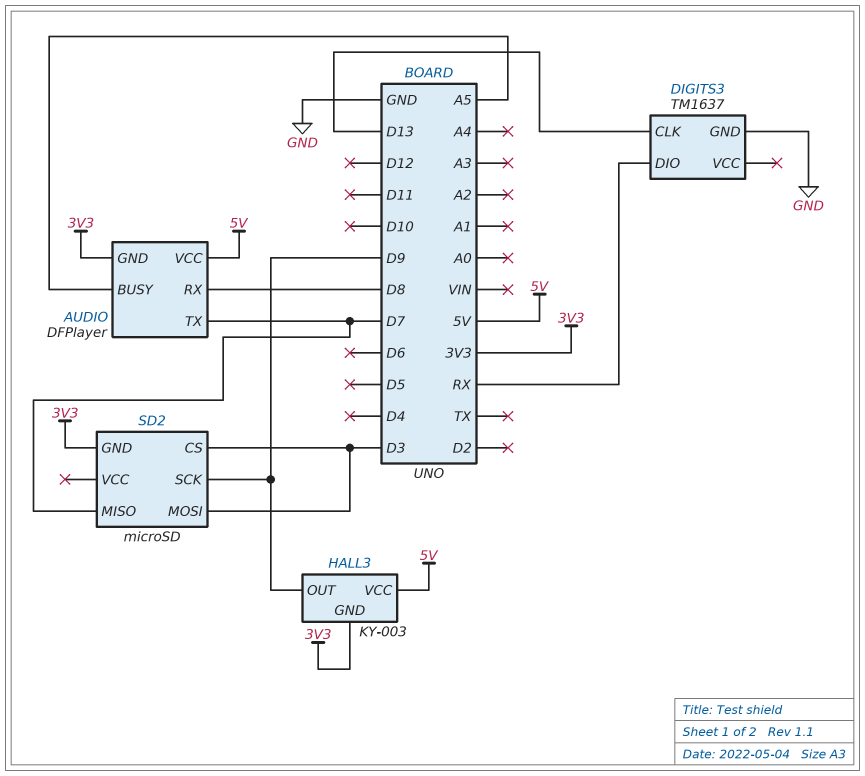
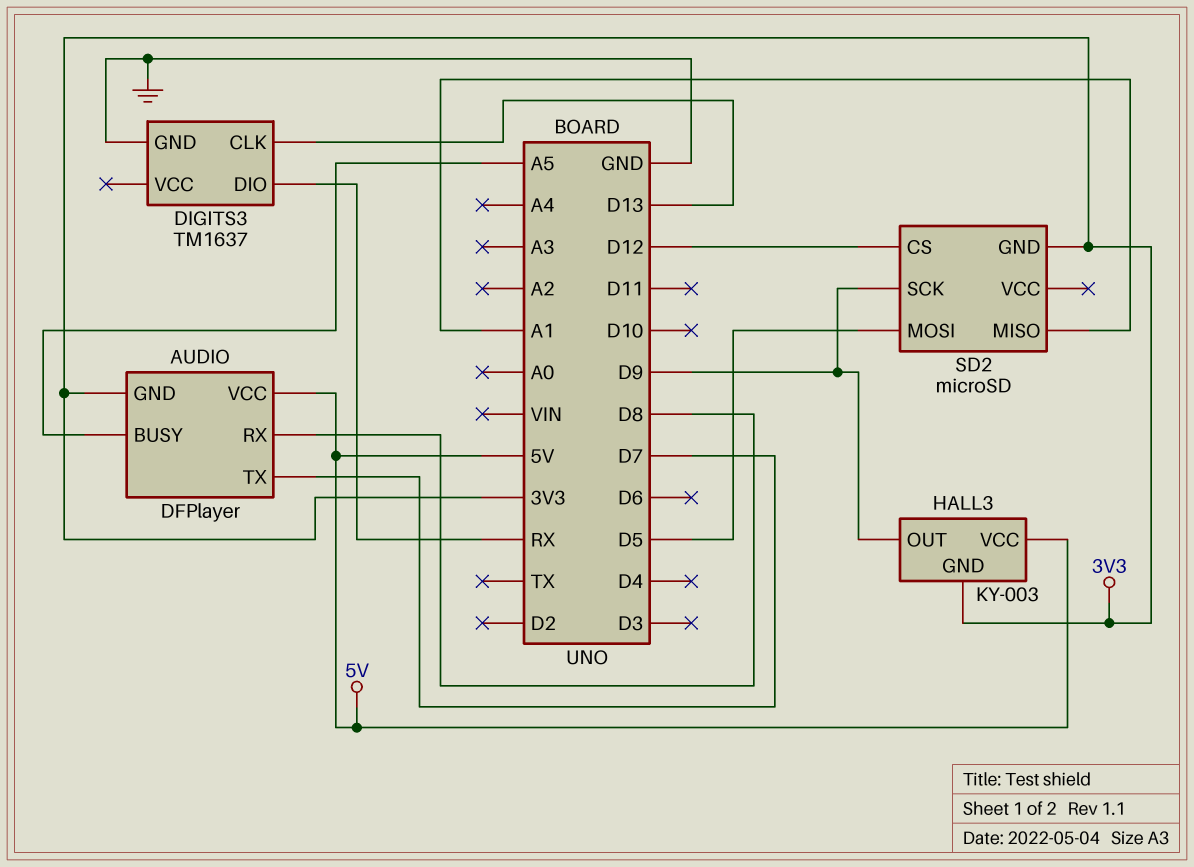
SD2 pin CS: D3 -> D12
SD2 pin MISO: D7 -> A1
SD2 pin MOSI: D3 -> D5

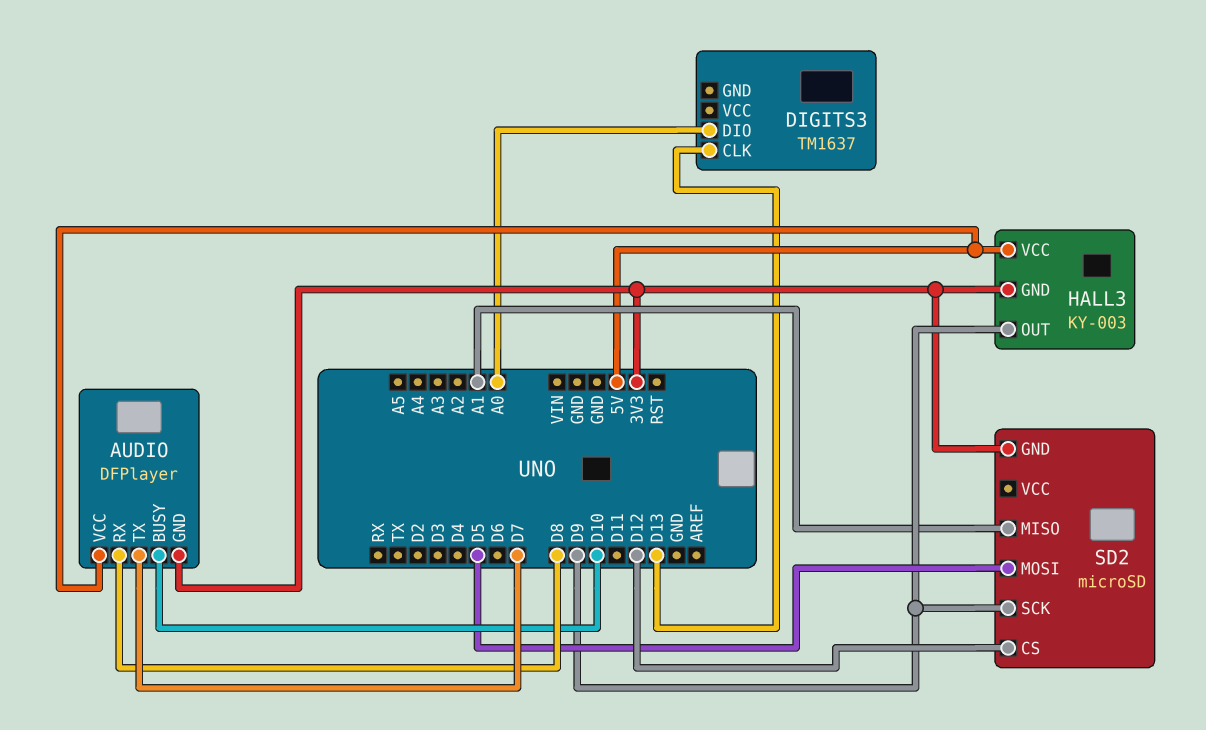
AUDIO pin BUSY: A5 -> D10
DIGITS3 pin DIO: RX -> A0
DIGITS3 pin GND: GND -> none

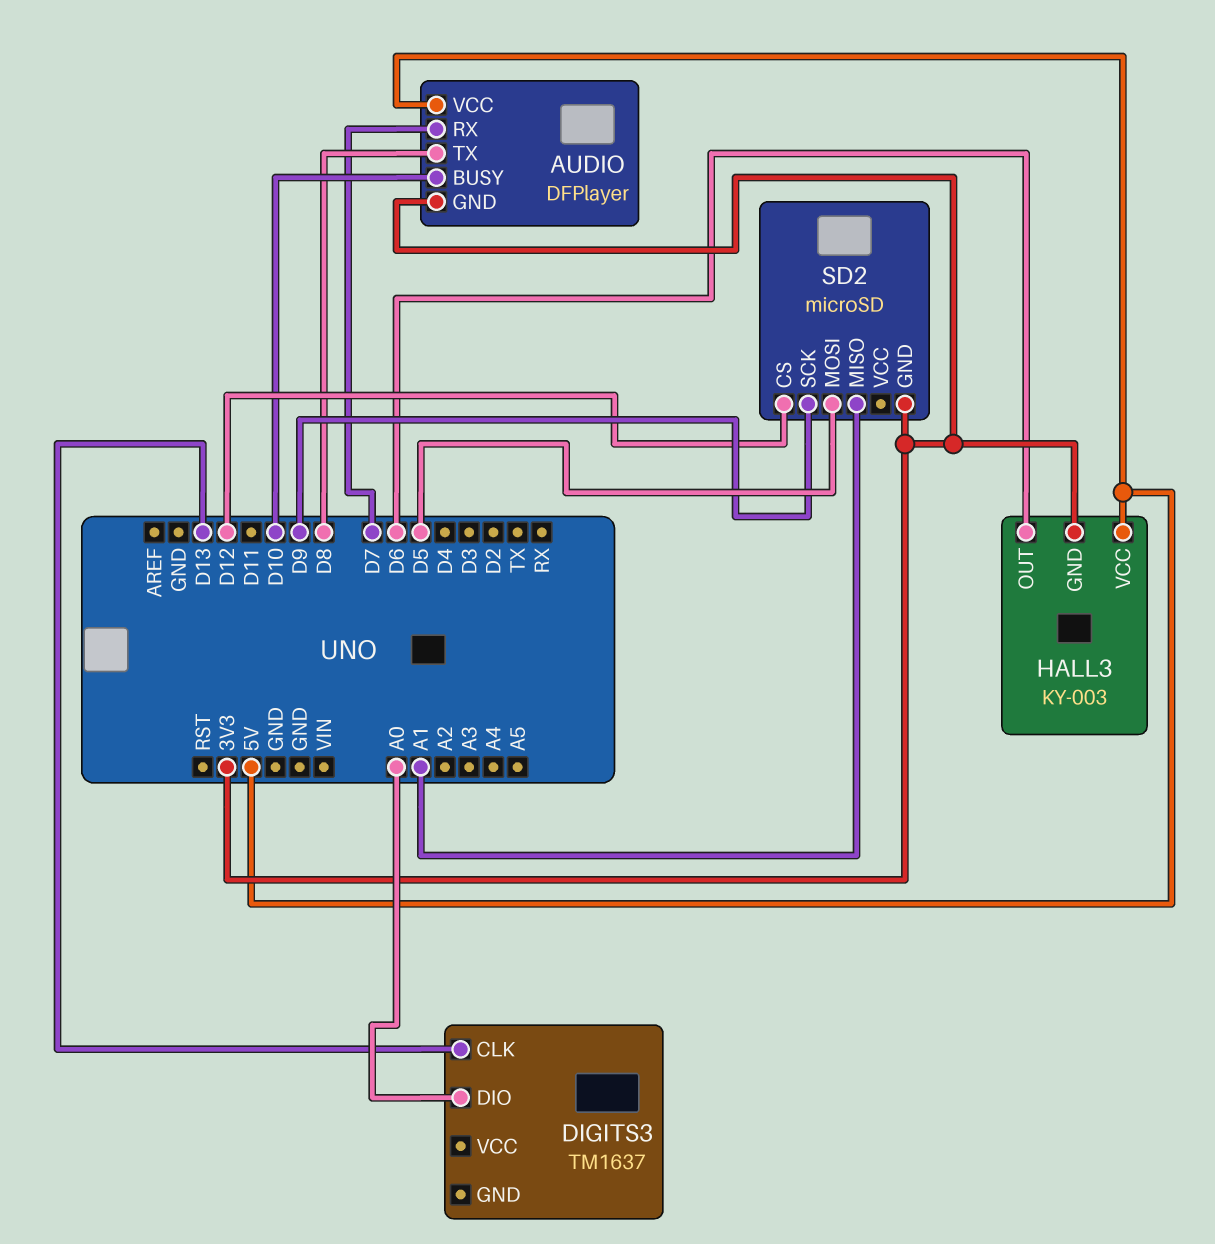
AUDIO pin RX: D8 -> D7
AUDIO pin TX: D7 -> D8
HALL3 pin OUT: D9 -> D6

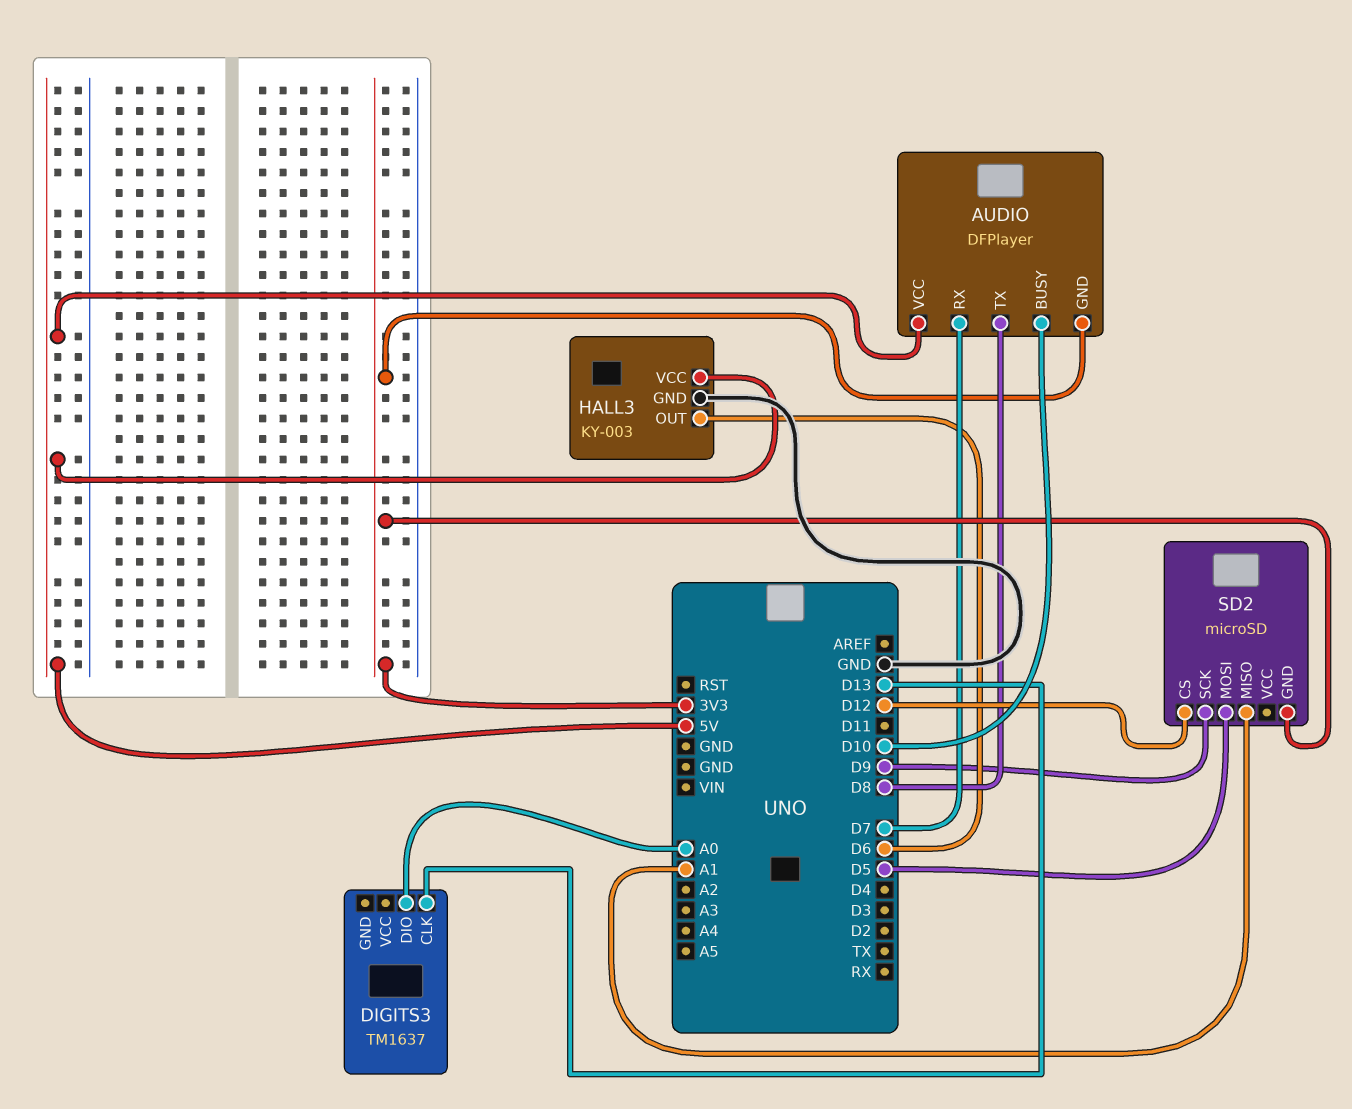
HALL3 pin GND: 3V3 -> GND

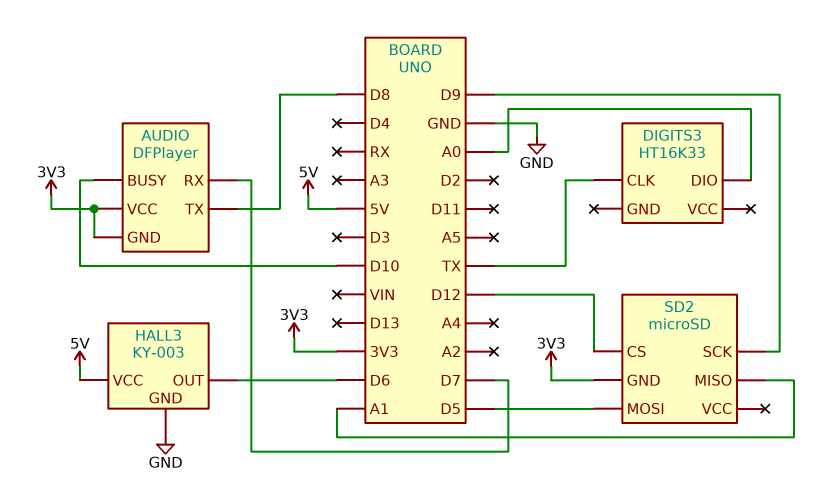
AUDIO pin VCC: 5V -> 3V3
DIGITS3: TM1637 -> HT16K33
DIGITS3 pin CLK: D13 -> TX

